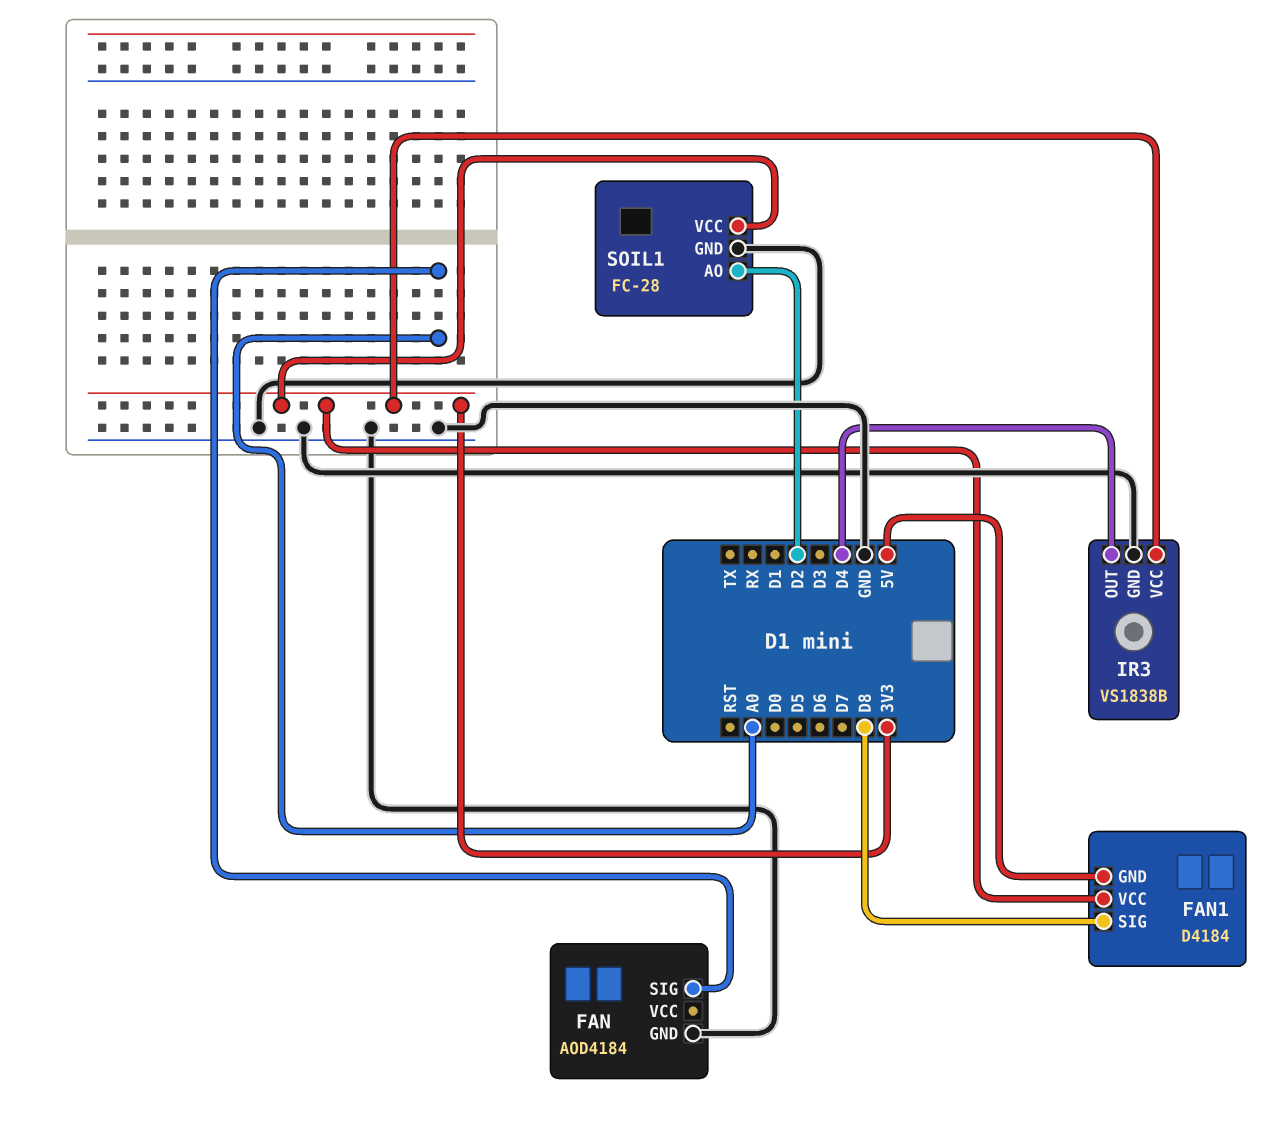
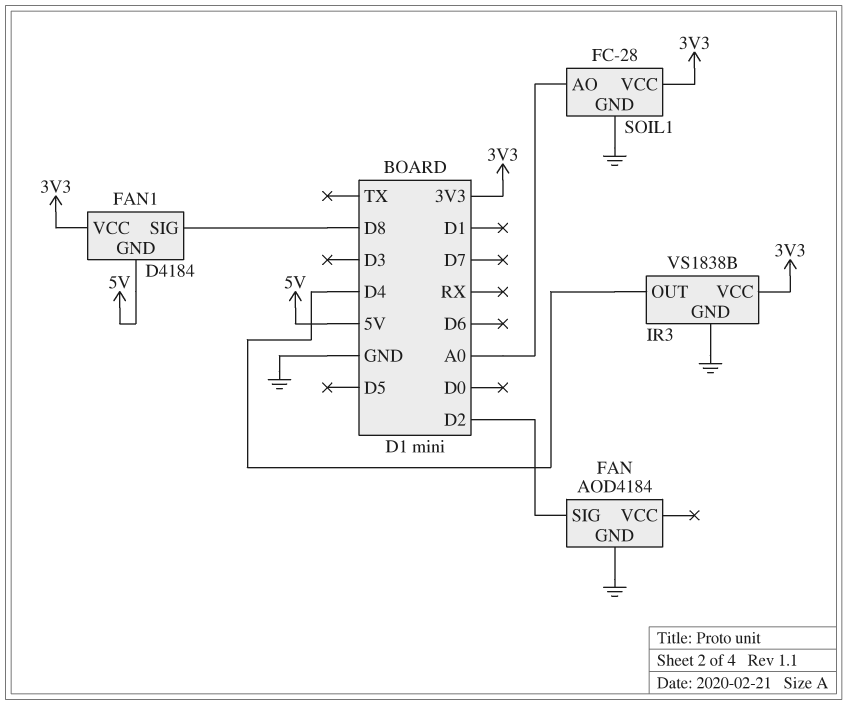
FAN pin SIG: A0 -> D2
SOIL1 pin AO: D2 -> A0

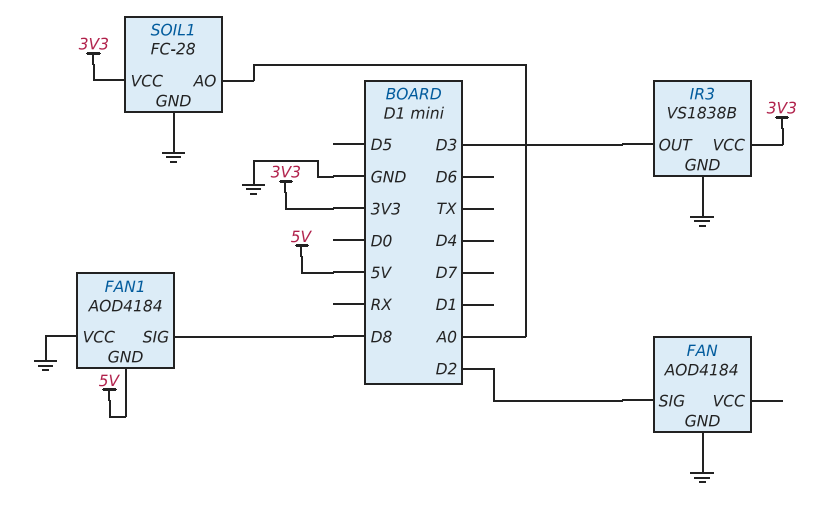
FAN1: D4184 -> AOD4184
FAN1 pin VCC: 3V3 -> GND
IR3 pin OUT: D4 -> D3

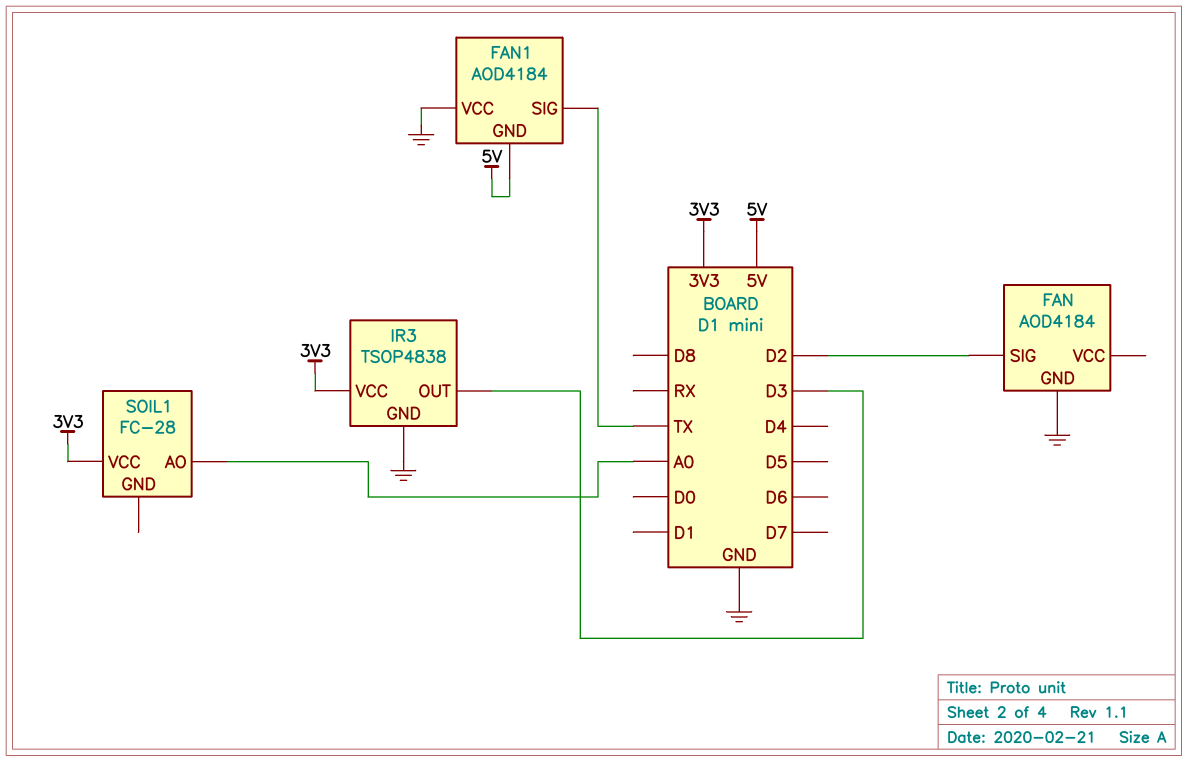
FAN1 pin SIG: D8 -> TX
IR3: VS1838B -> TSOP4838
SOIL1 pin GND: GND -> none

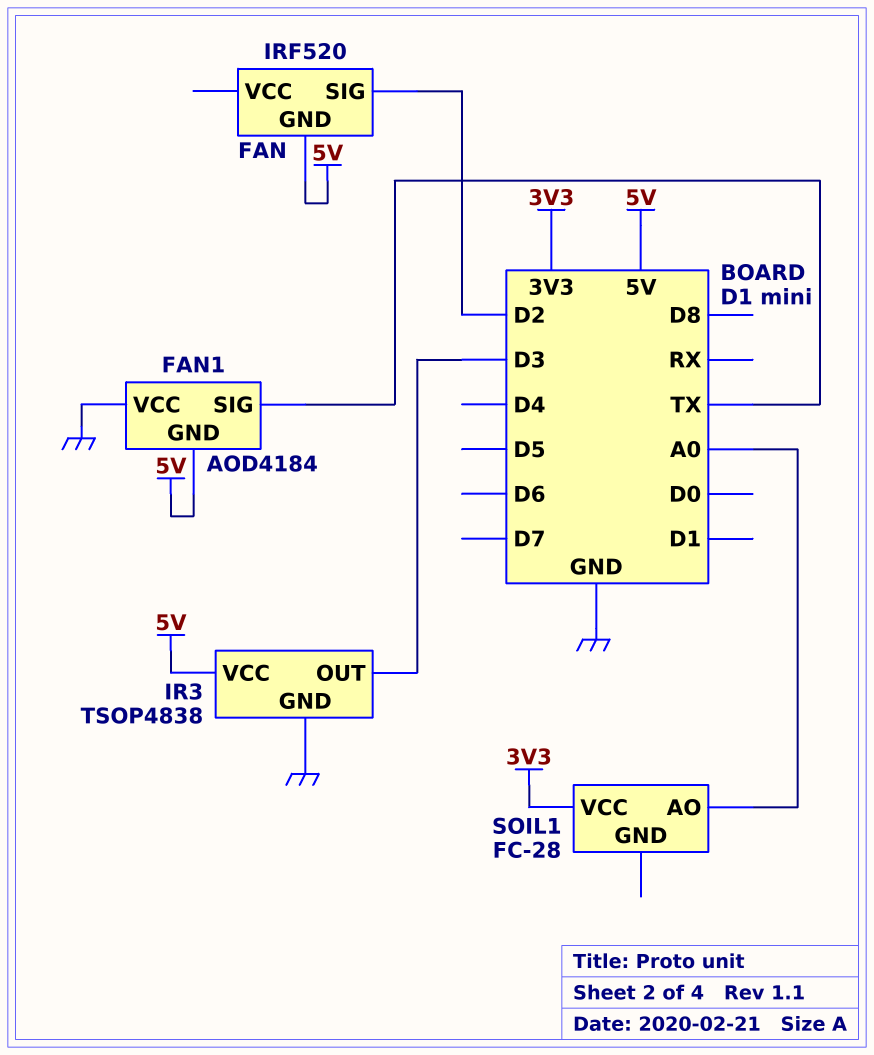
FAN: AOD4184 -> IRF520
FAN pin GND: GND -> 5V
IR3 pin VCC: 3V3 -> 5V

